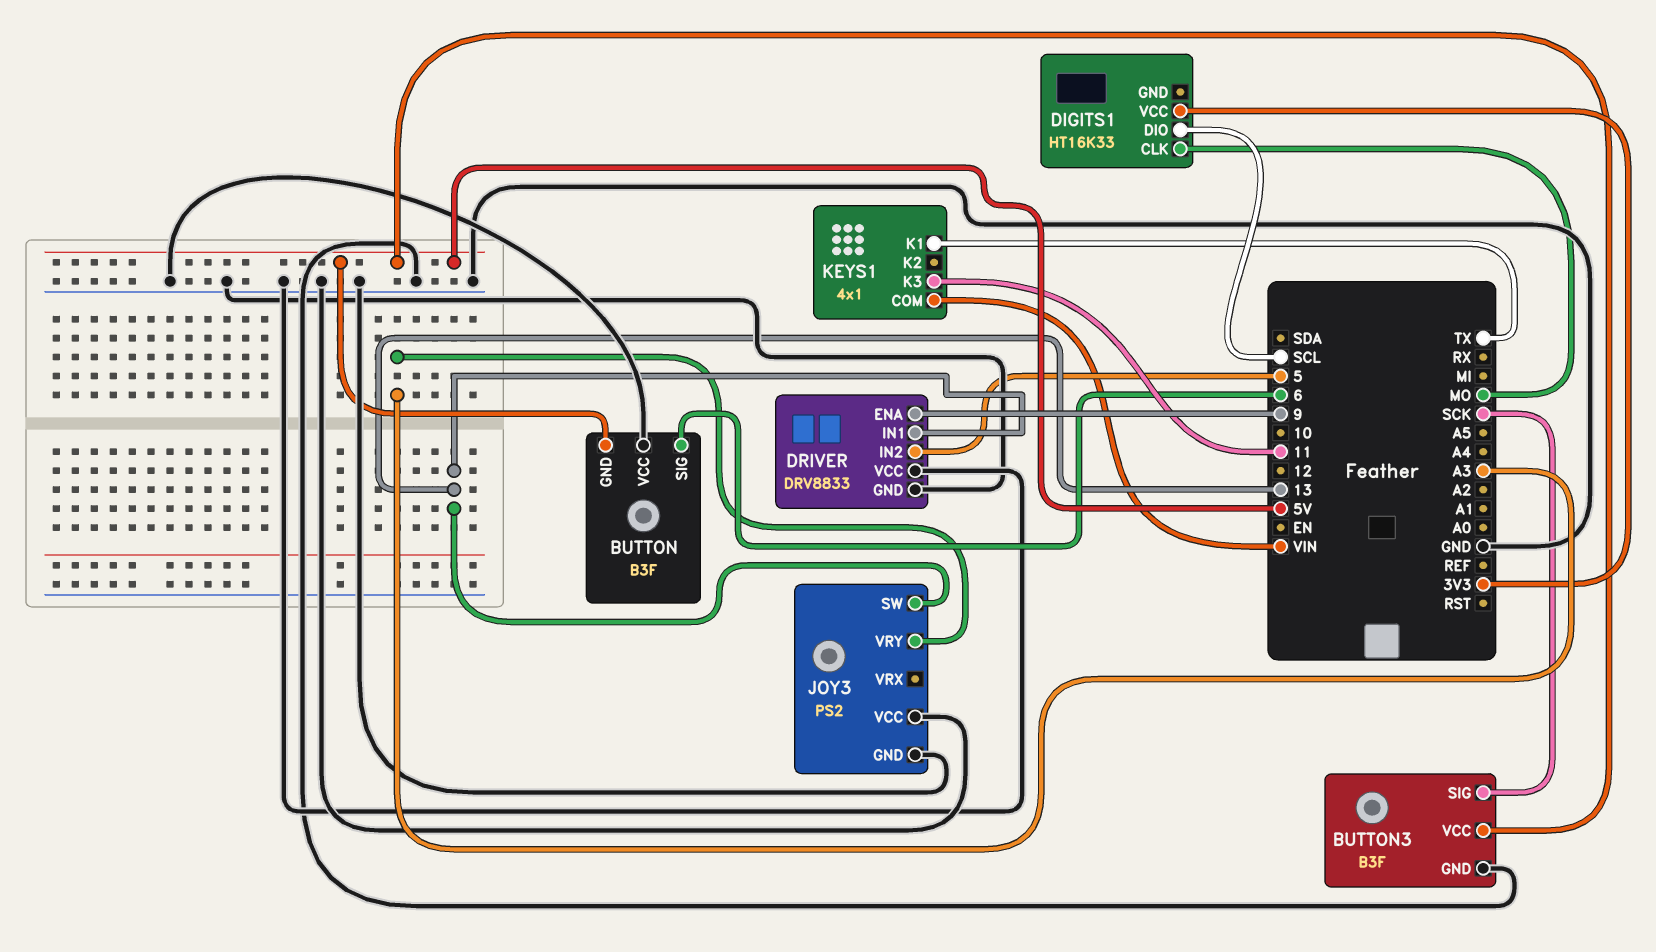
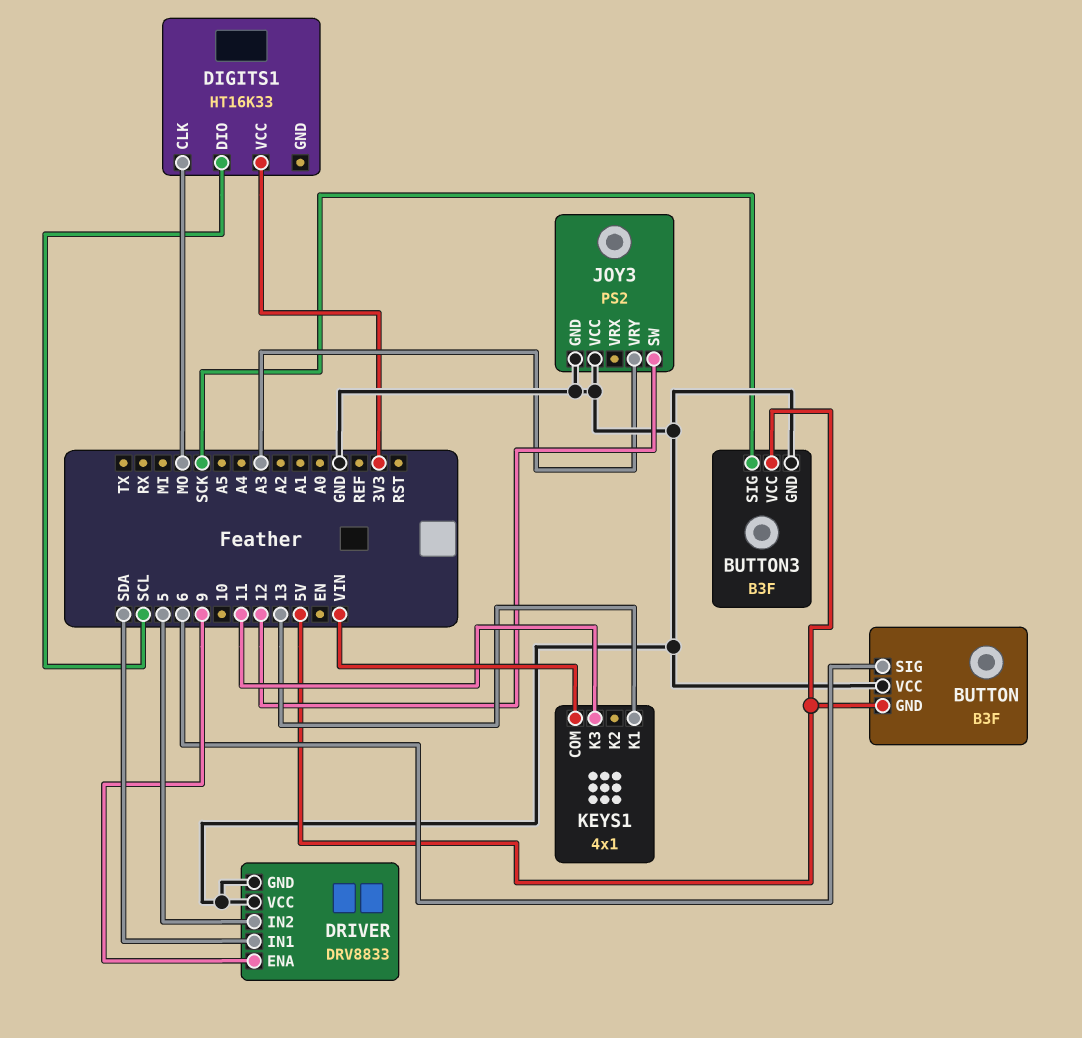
DRIVER pin IN1: 13 -> SDA
JOY3 pin SW: 13 -> 12
KEYS1 pin K1: TX -> 13

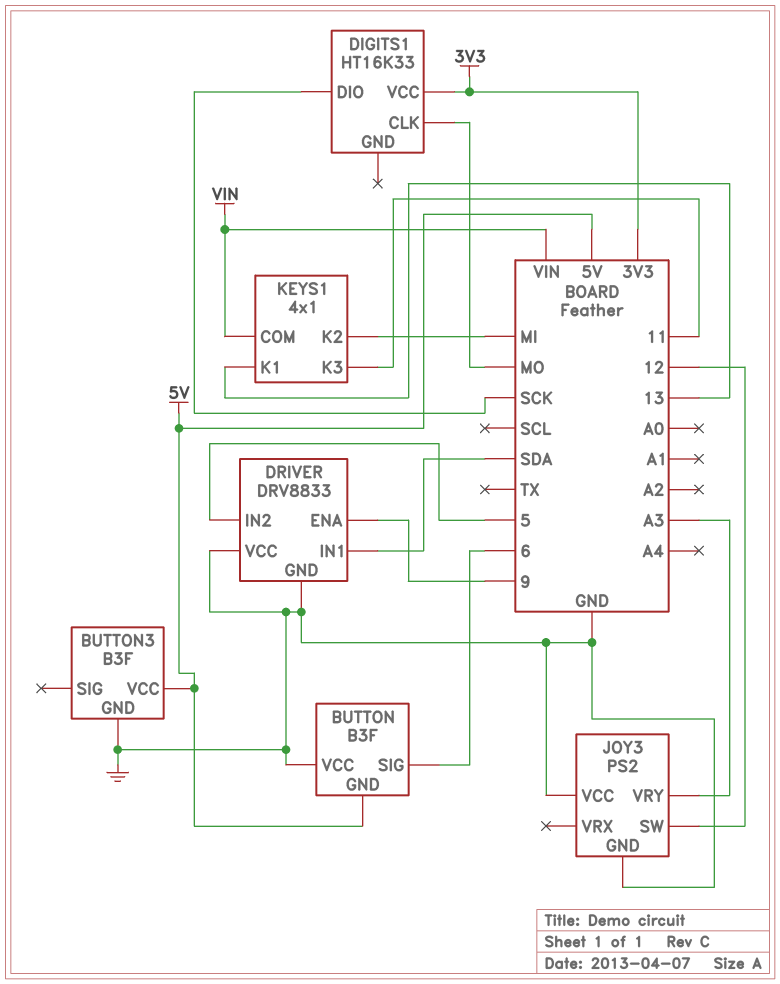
BUTTON3 pin SIG: SCK -> none
DIGITS1 pin DIO: SCL -> SCK
KEYS1 pin K2: none -> MI

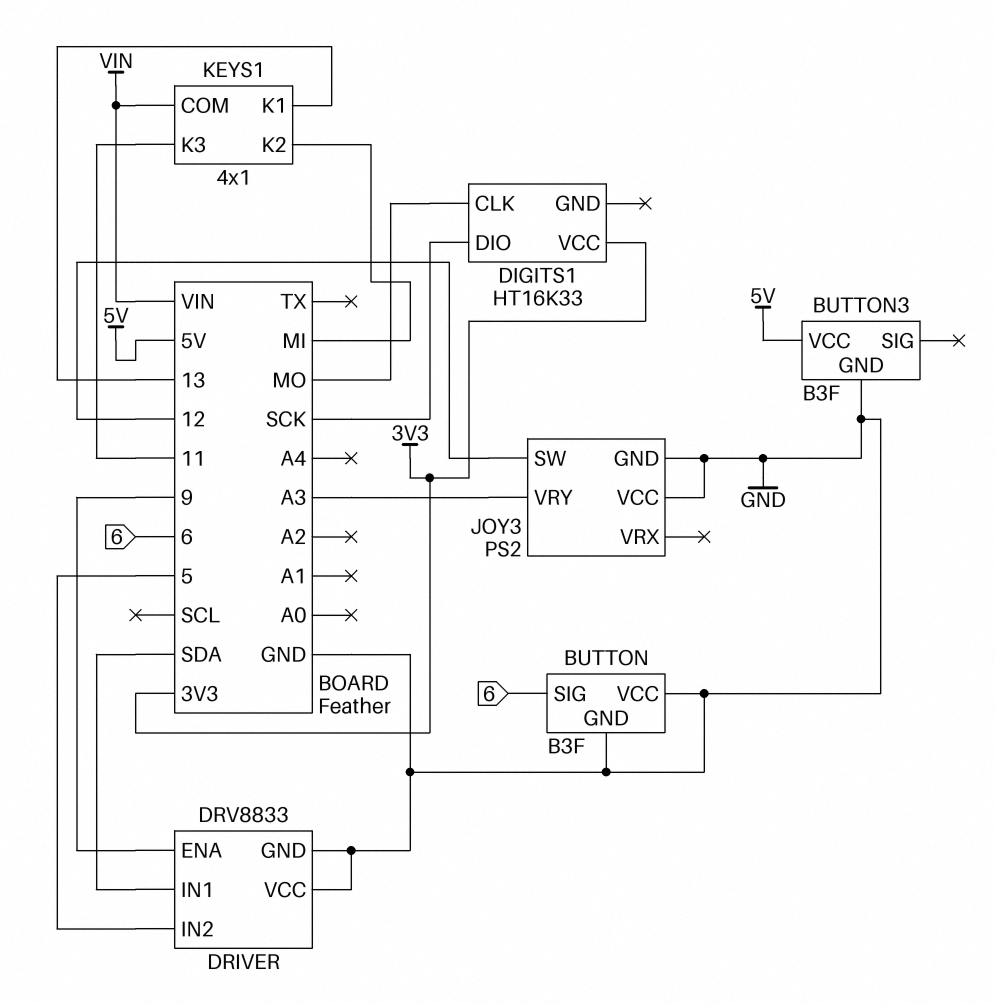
BUTTON pin GND: 5V -> GND

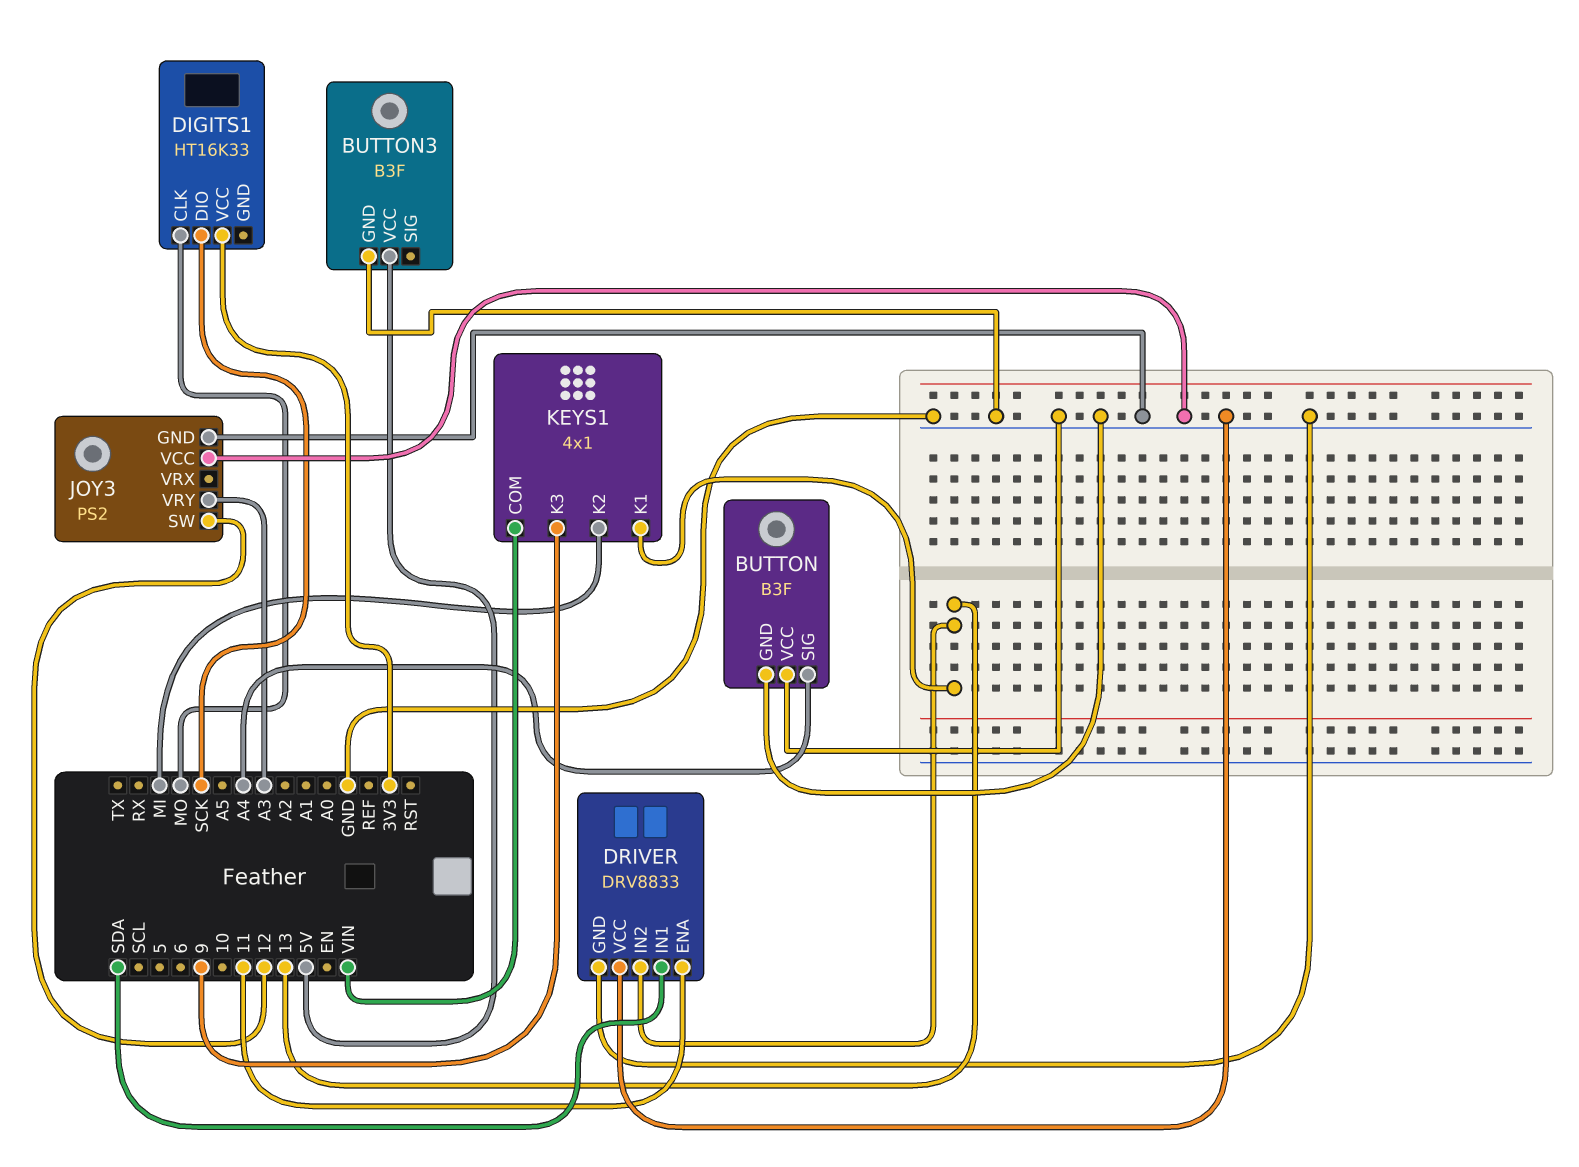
BUTTON pin SIG: 6 -> A4
DRIVER pin ENA: 9 -> 11
DRIVER pin IN2: 5 -> 13
KEYS1 pin K3: 11 -> 9

